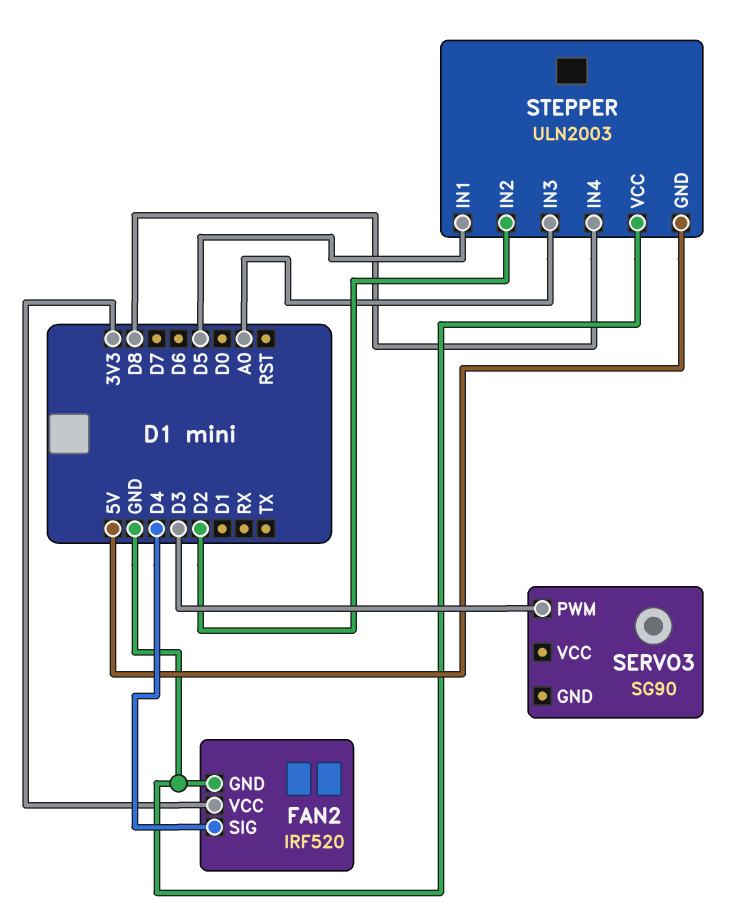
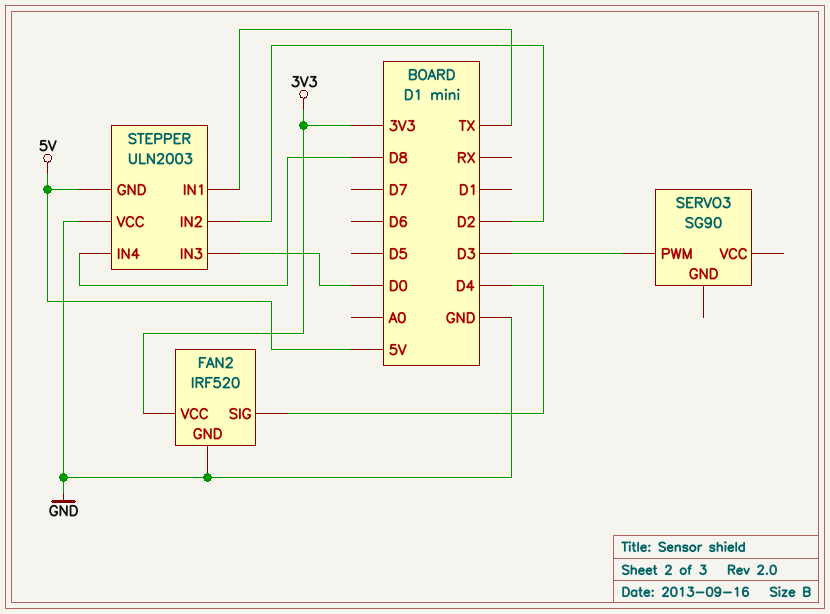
STEPPER pin IN1: D5 -> TX
STEPPER pin IN3: A0 -> D0

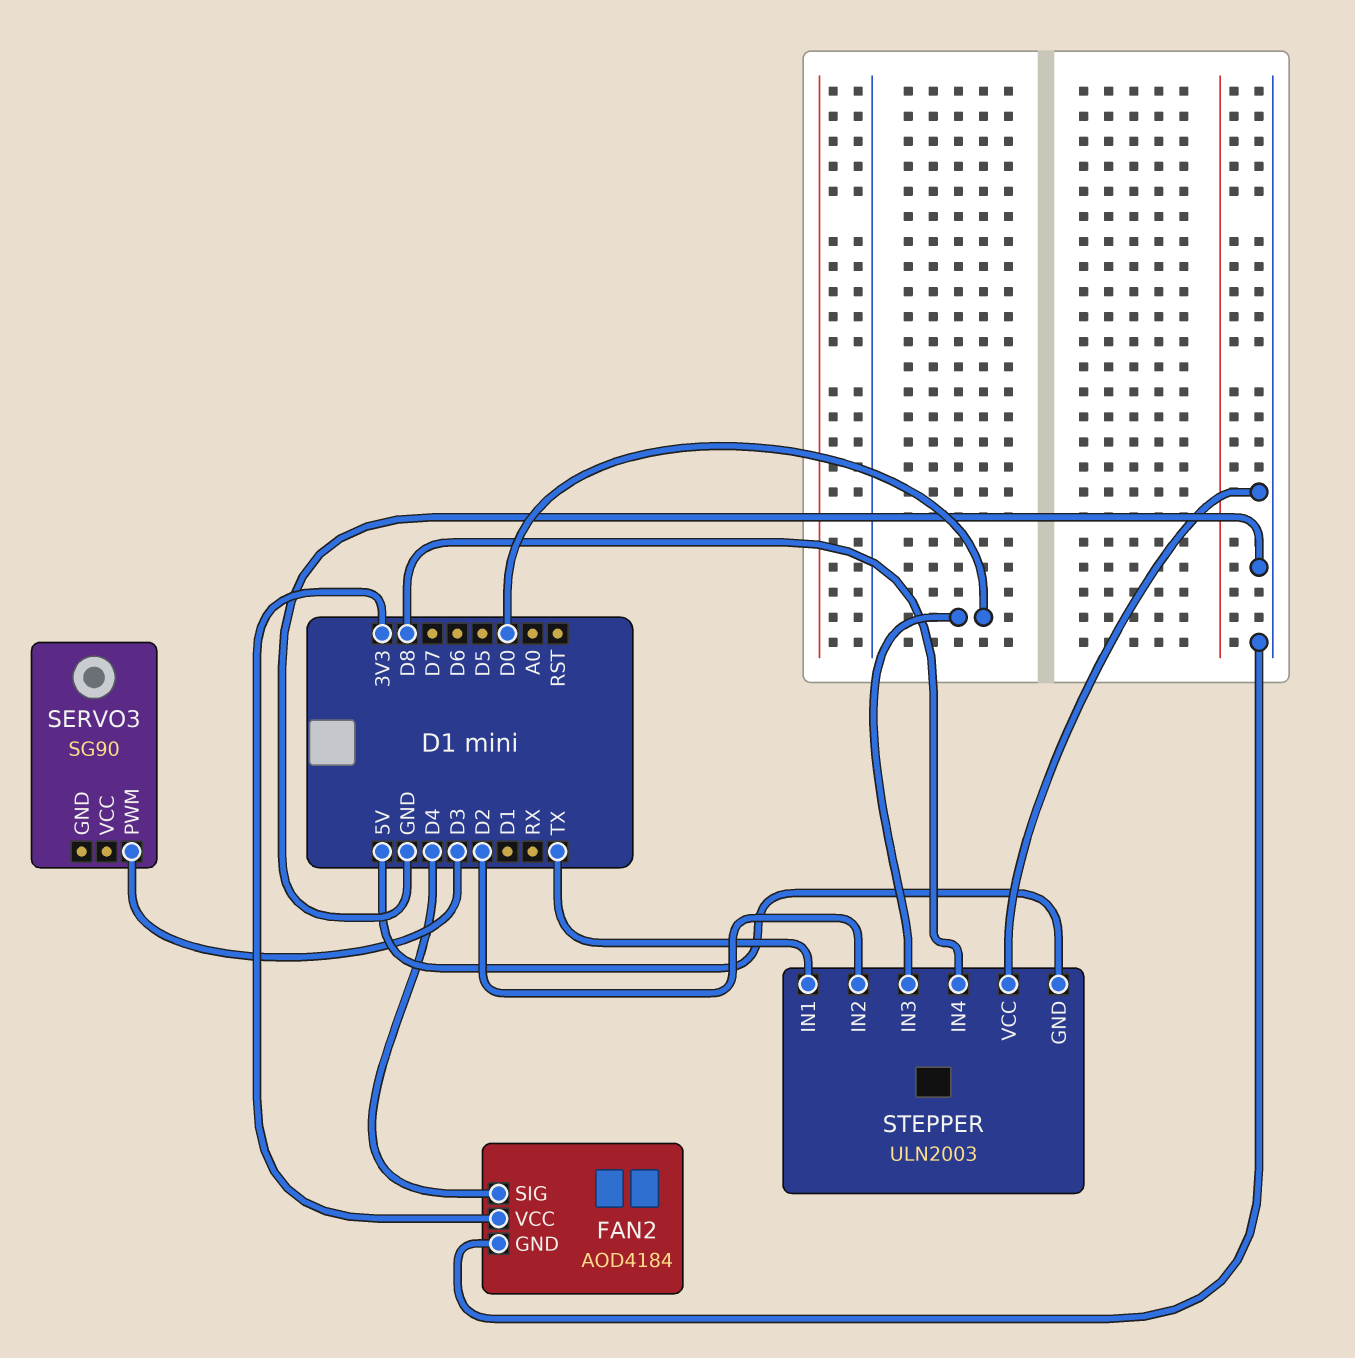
FAN2: IRF520 -> AOD4184

